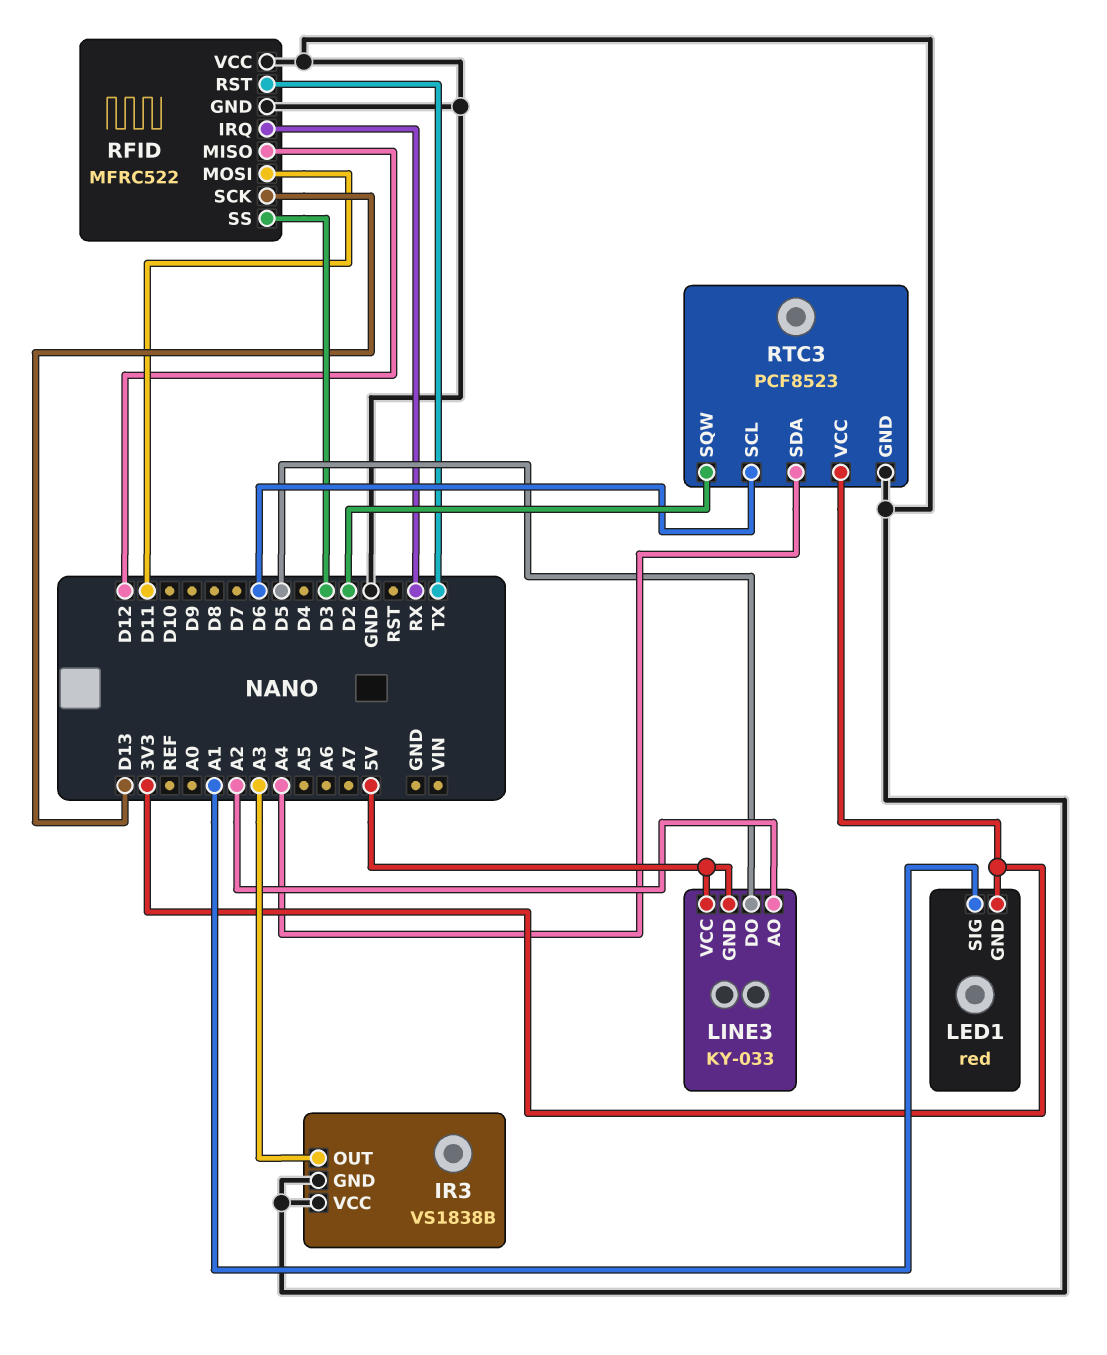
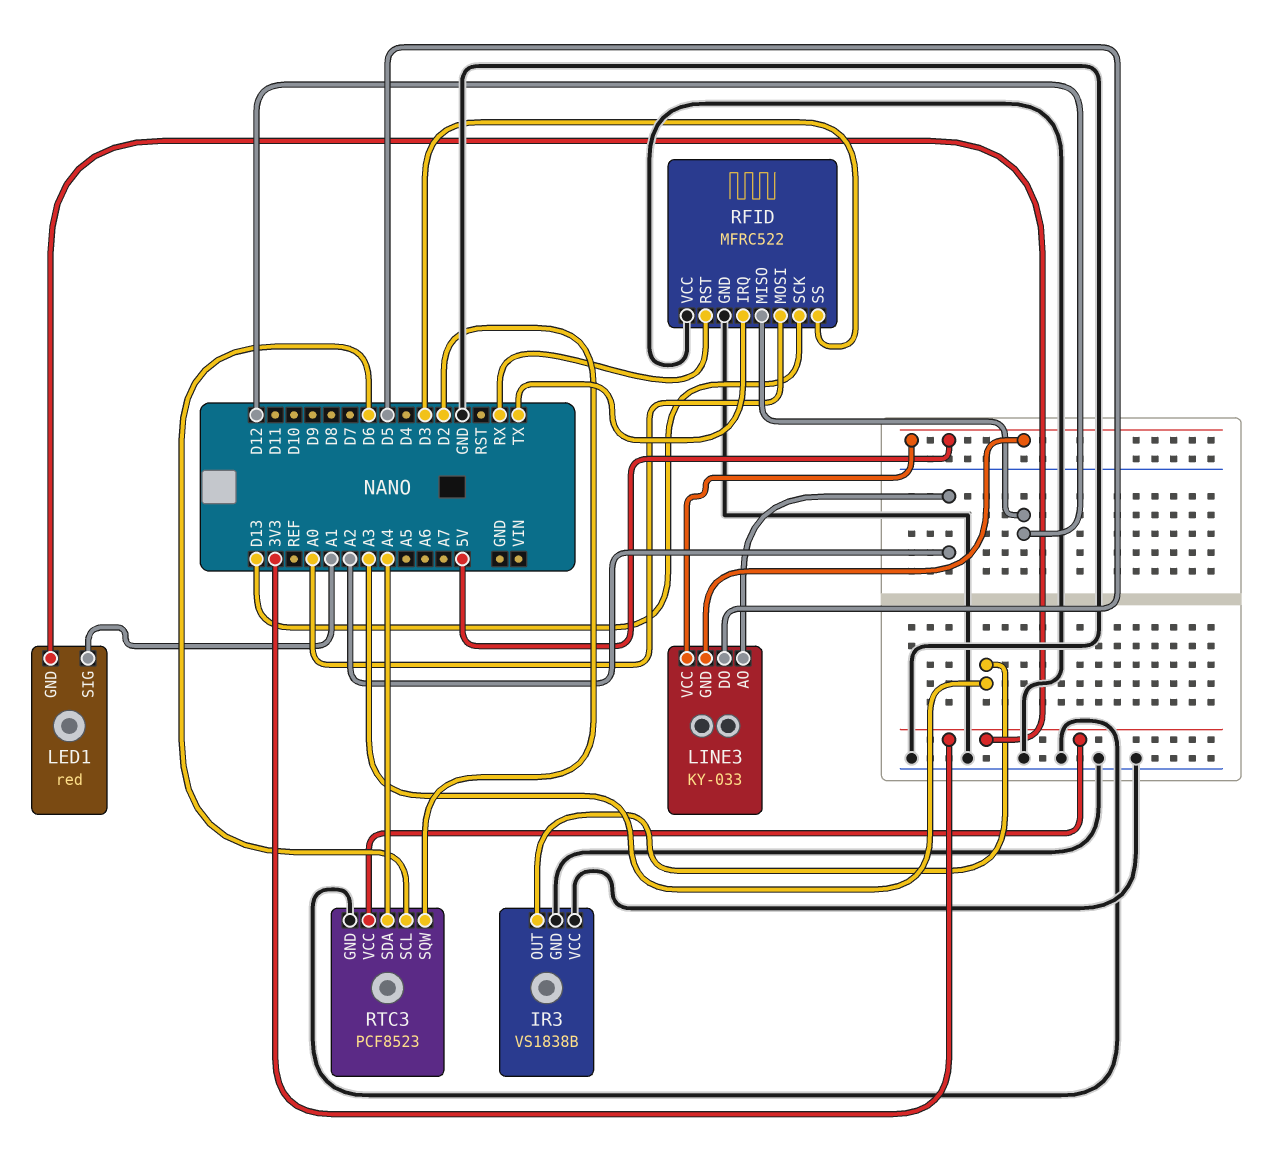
RFID pin IRQ: RX -> TX
RFID pin MOSI: D11 -> A0
RFID pin RST: TX -> RX

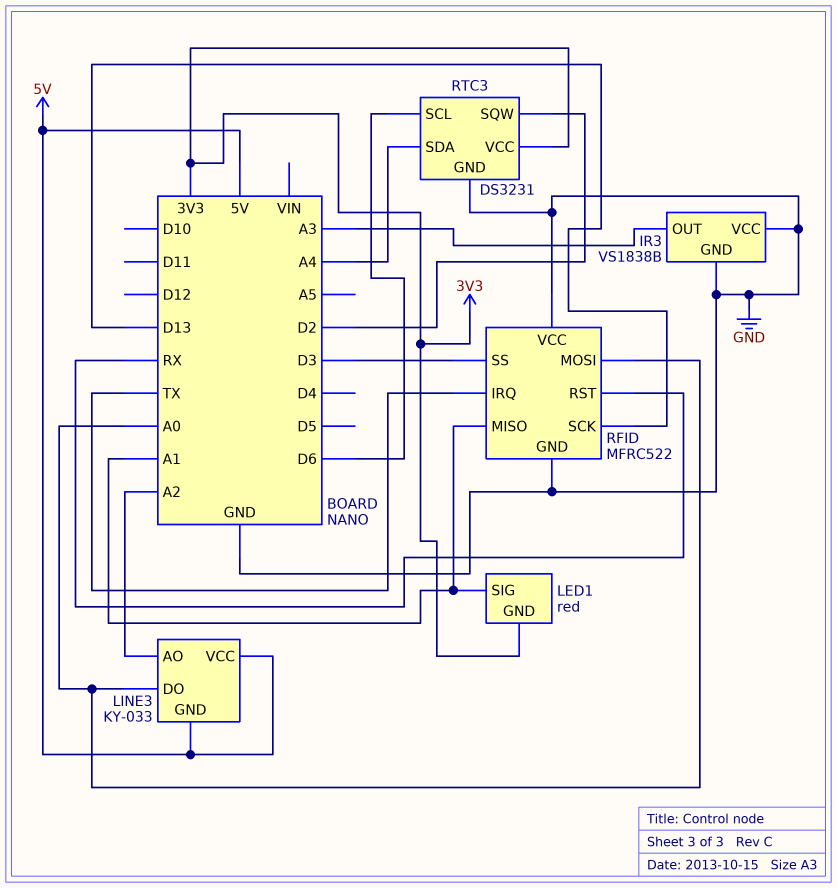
LINE3 pin DO: D5 -> A0
RFID pin MISO: D12 -> A1
RTC3: PCF8523 -> DS3231

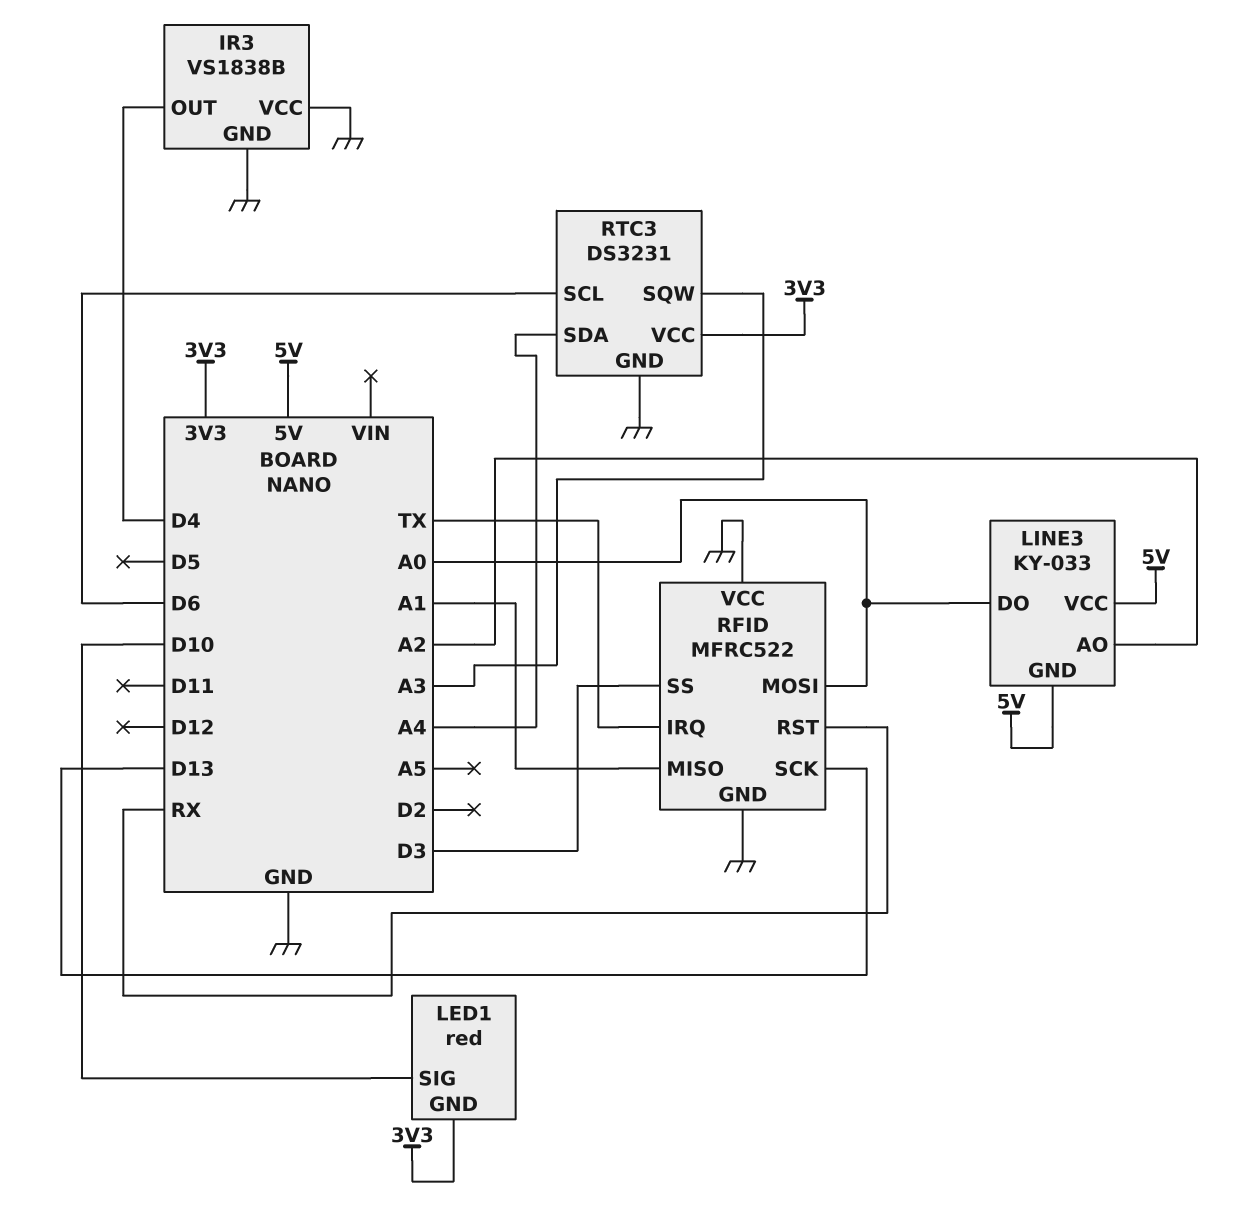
IR3 pin OUT: A3 -> D4
LED1 pin SIG: A1 -> D10
RTC3 pin SQW: D2 -> A3

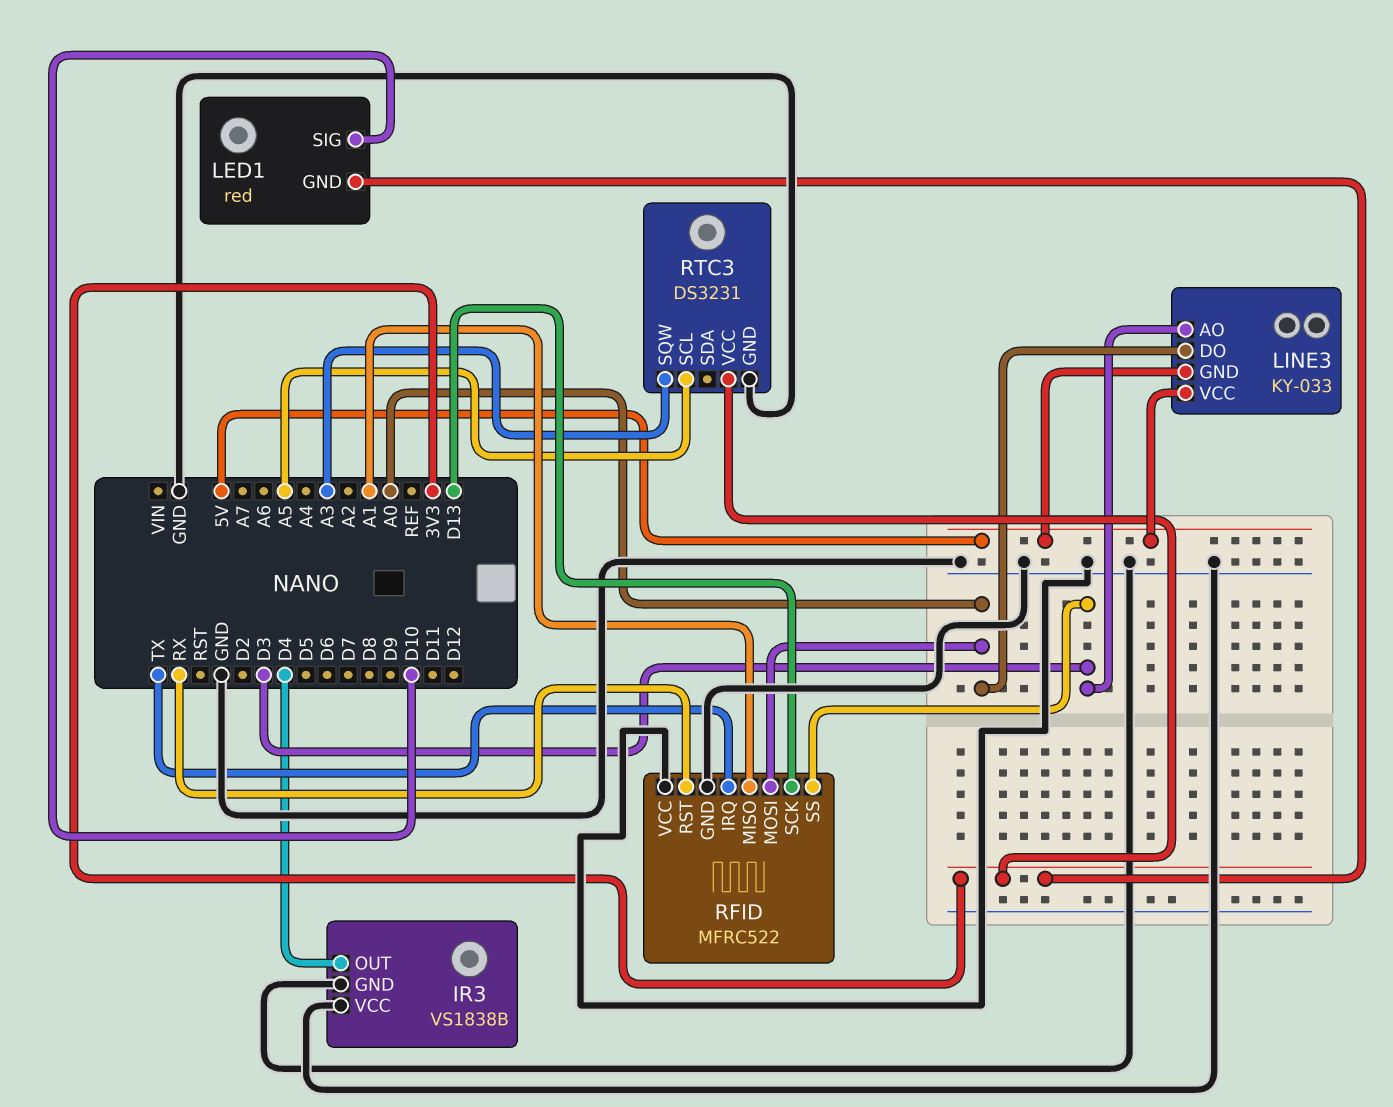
LINE3 pin AO: A2 -> D3
RTC3 pin SCL: D6 -> A5
RTC3 pin SDA: A4 -> none

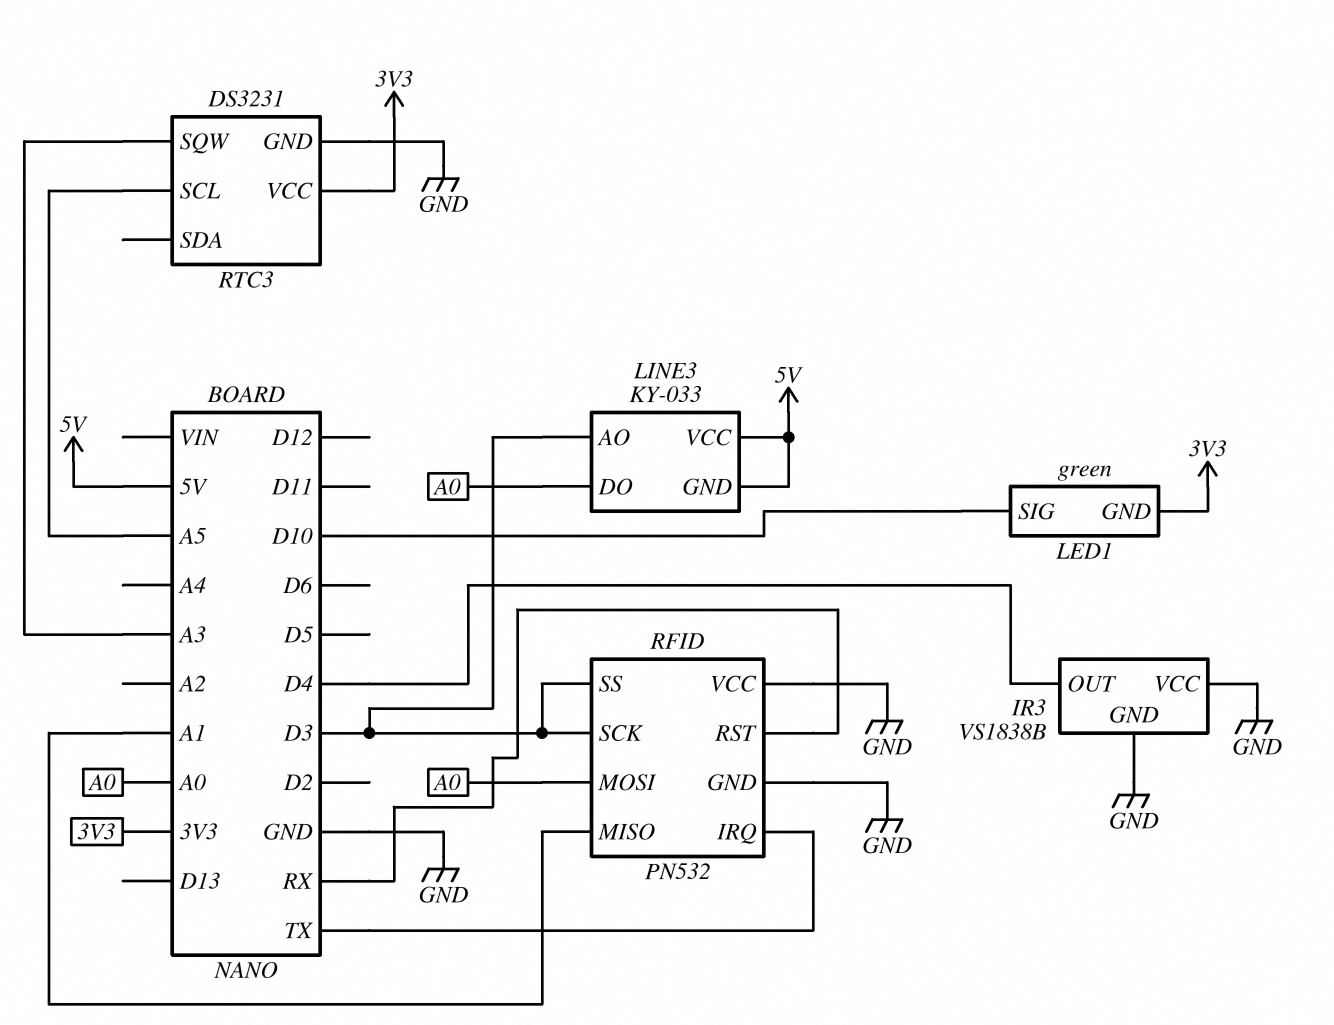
LED1: red -> green
RFID: MFRC522 -> PN532
RFID pin SCK: D13 -> D3

